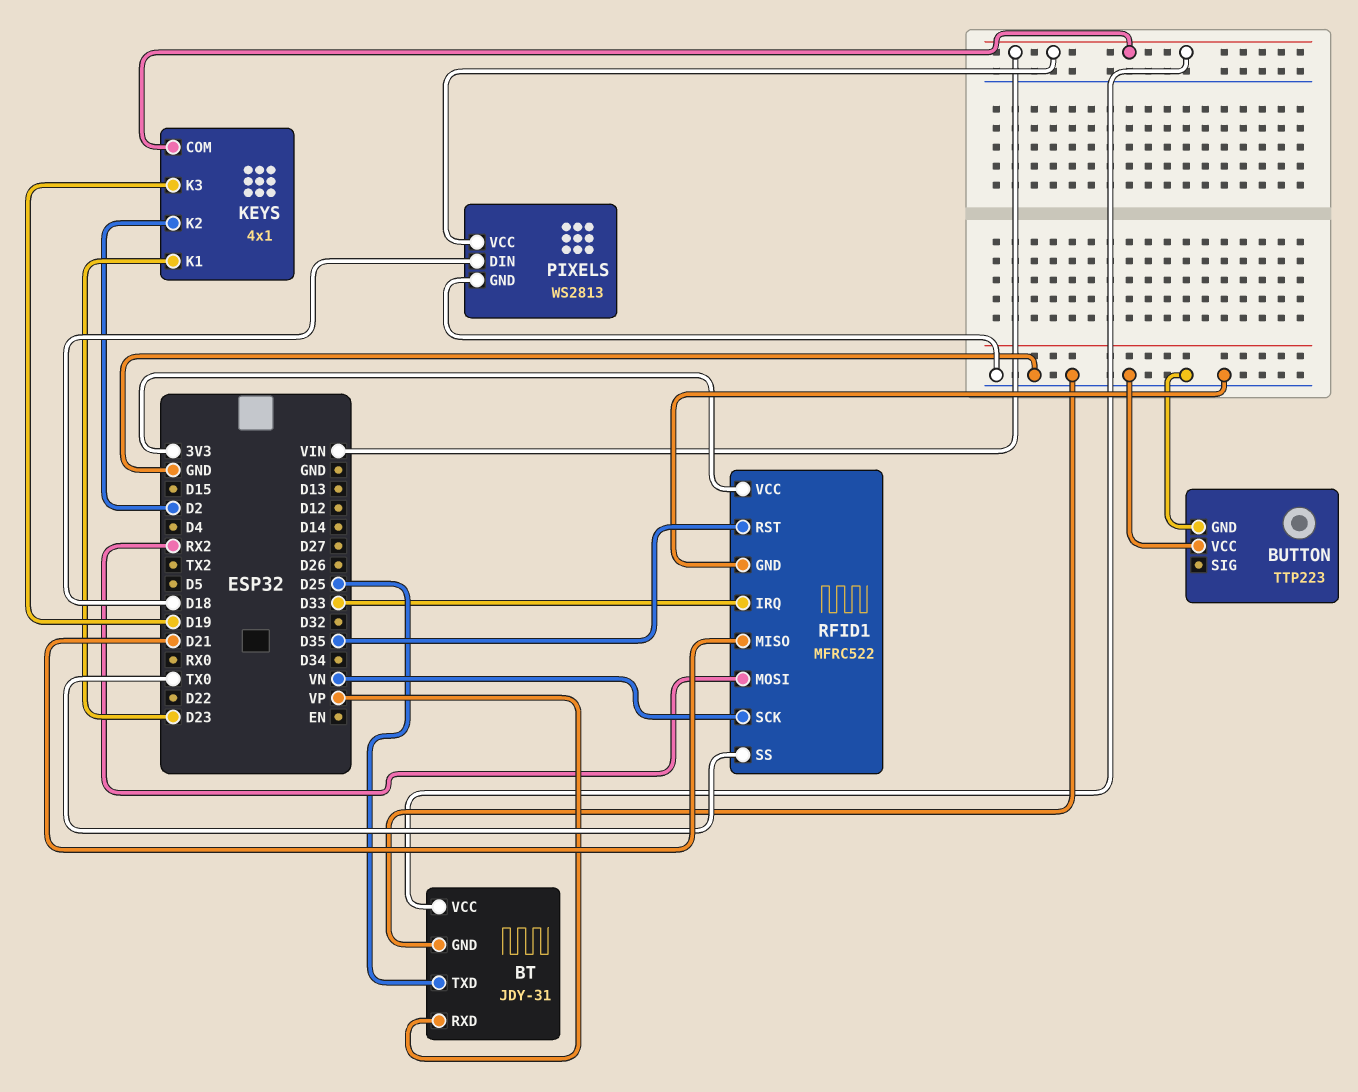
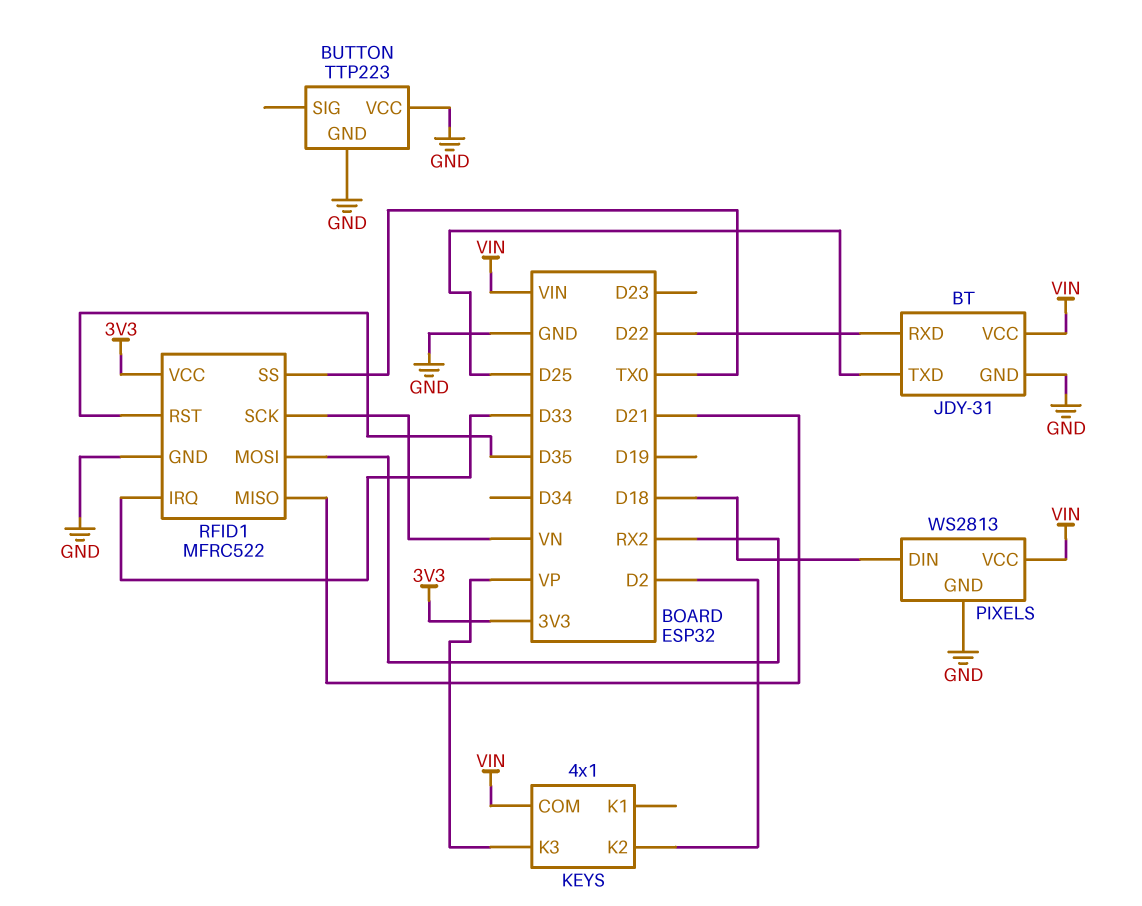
BT pin RXD: VP -> D22
KEYS pin K1: D23 -> none
KEYS pin K3: D19 -> VP

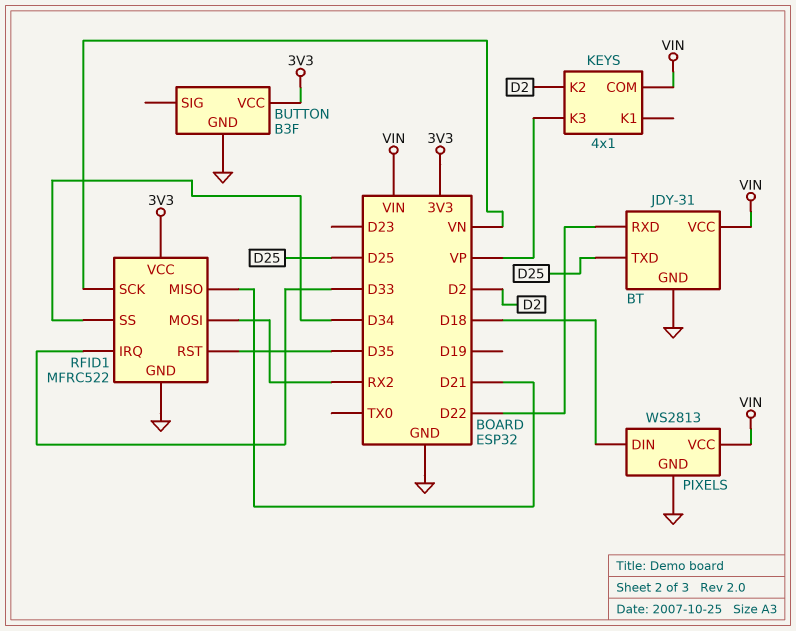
BUTTON: TTP223 -> B3F
BUTTON pin VCC: GND -> 3V3
RFID1 pin SS: TX0 -> D34

